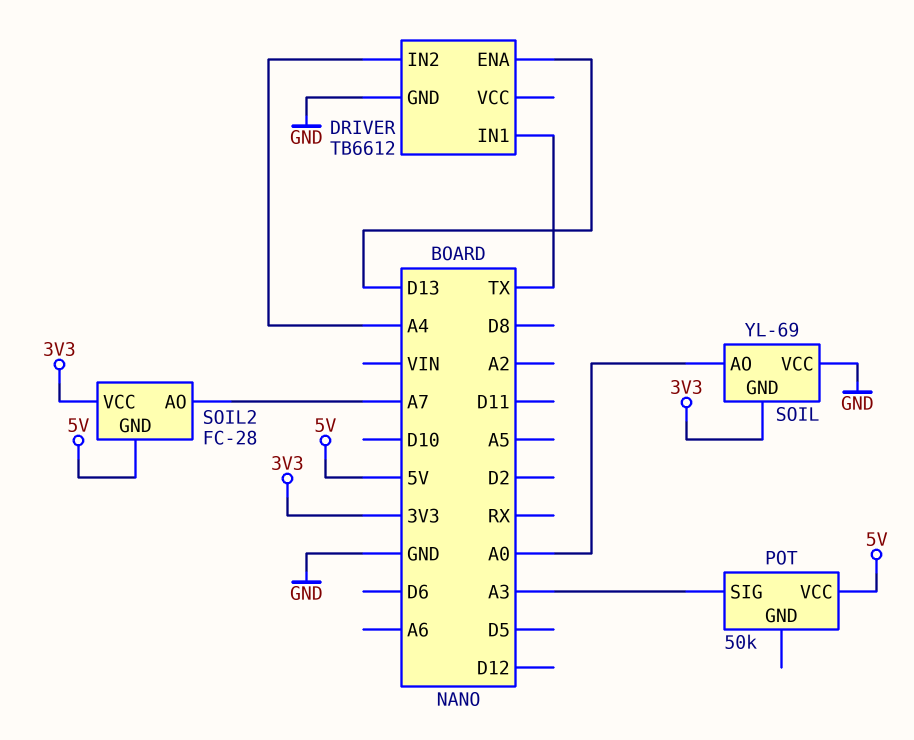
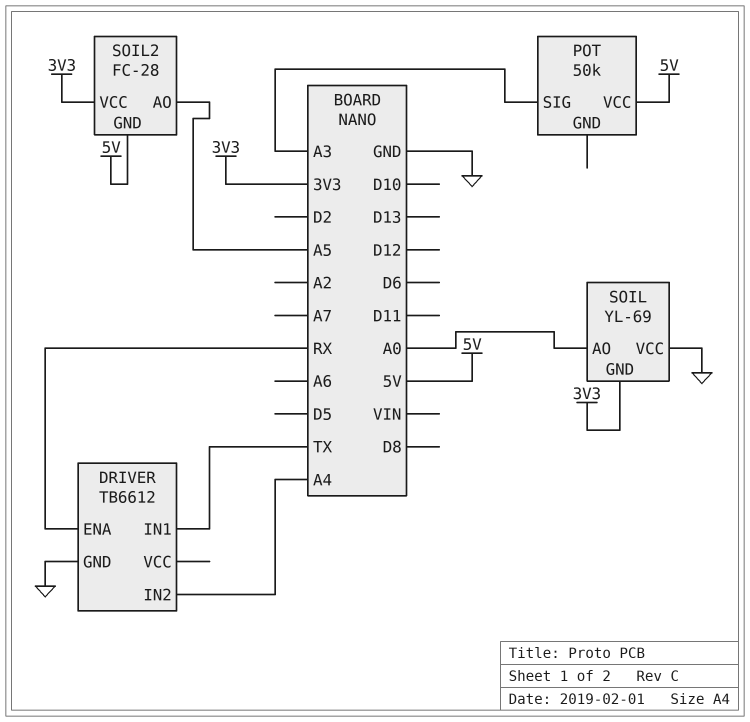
DRIVER pin ENA: D13 -> RX
SOIL2 pin AO: A7 -> A5

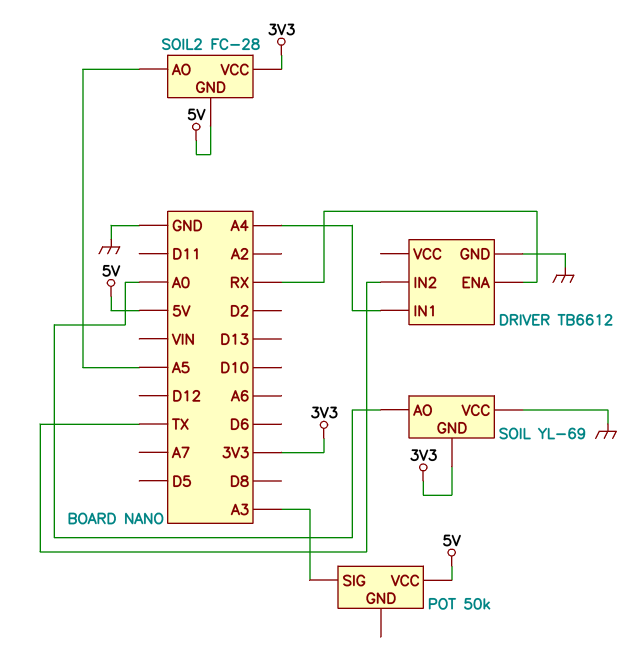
DRIVER pin IN1: TX -> A4
DRIVER pin IN2: A4 -> TX

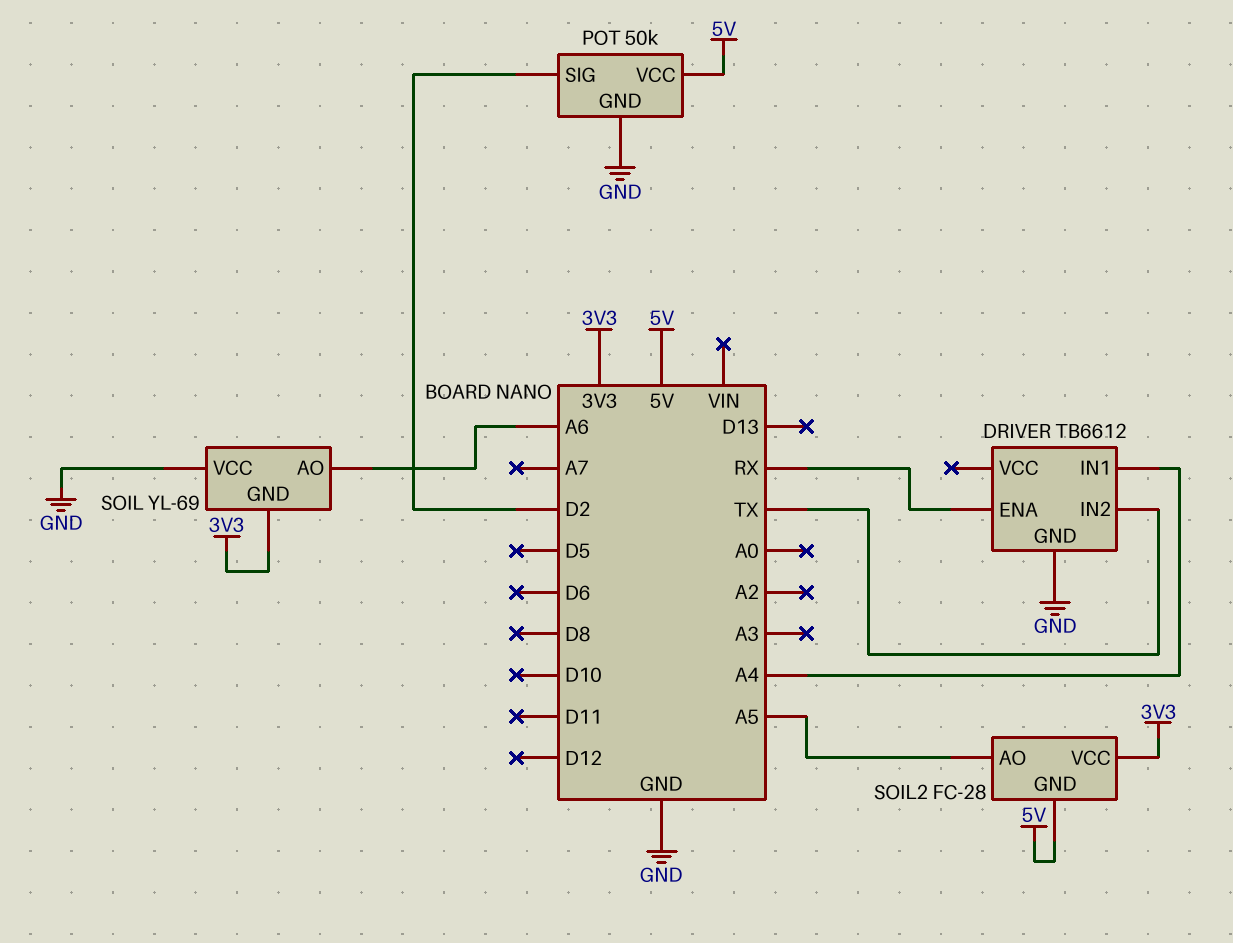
POT pin GND: none -> GND
POT pin SIG: A3 -> D2
SOIL pin AO: A0 -> A6

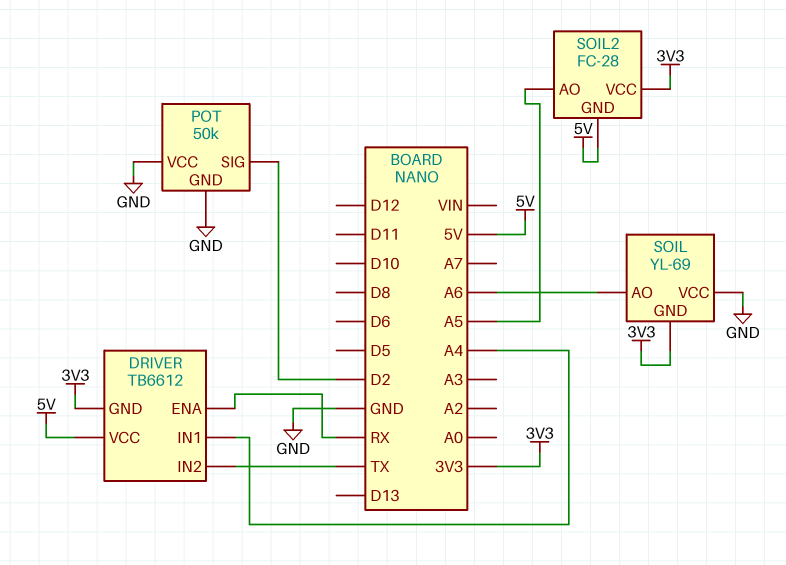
DRIVER pin GND: GND -> 3V3
DRIVER pin VCC: none -> 5V
POT pin VCC: 5V -> GND

